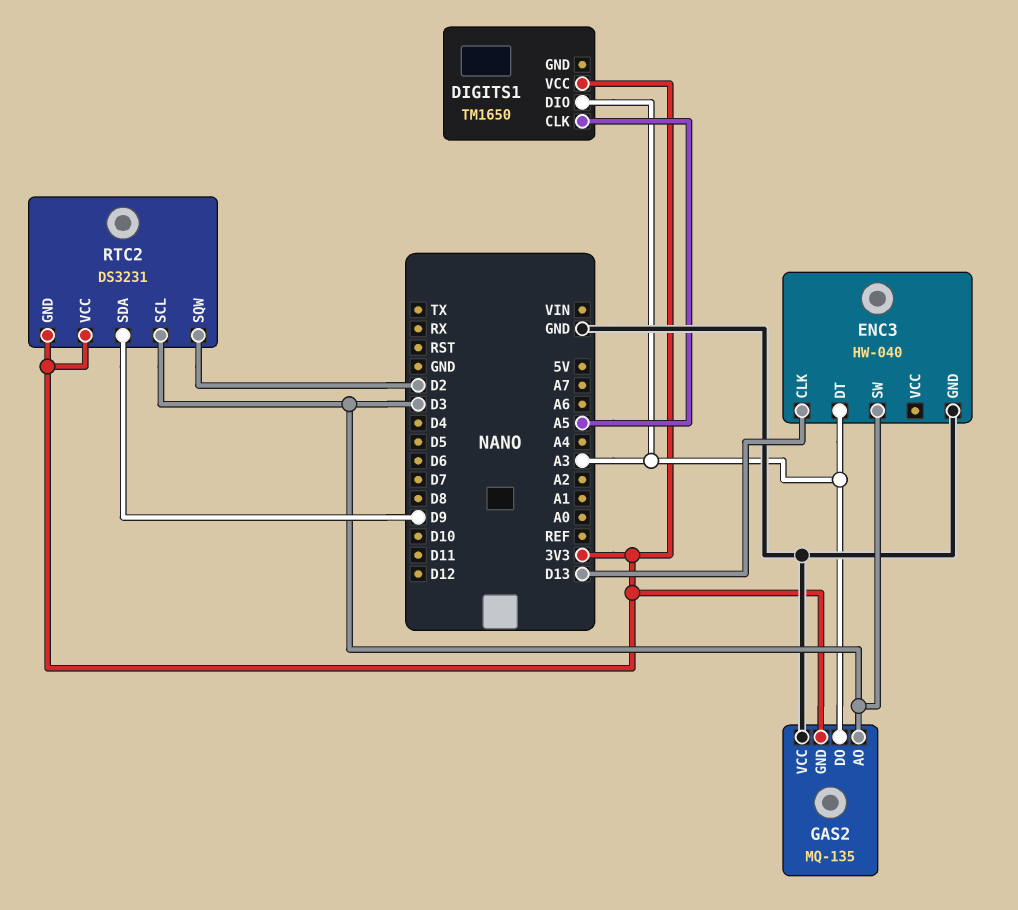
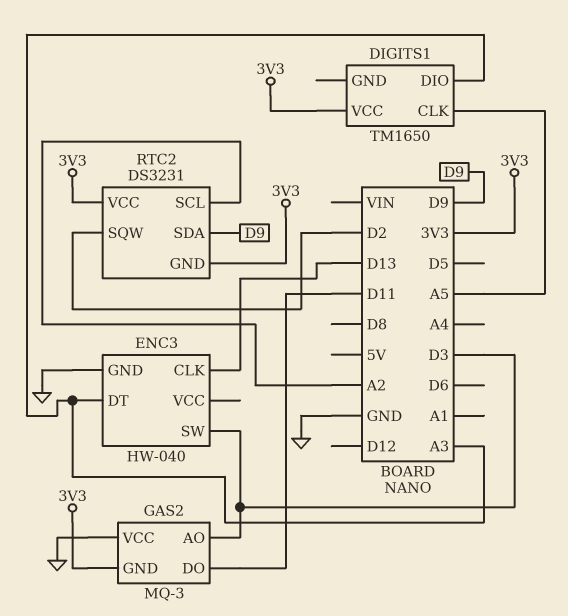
GAS2: MQ-135 -> MQ-3
GAS2 pin DO: A3 -> D11
RTC2 pin SCL: D3 -> A2

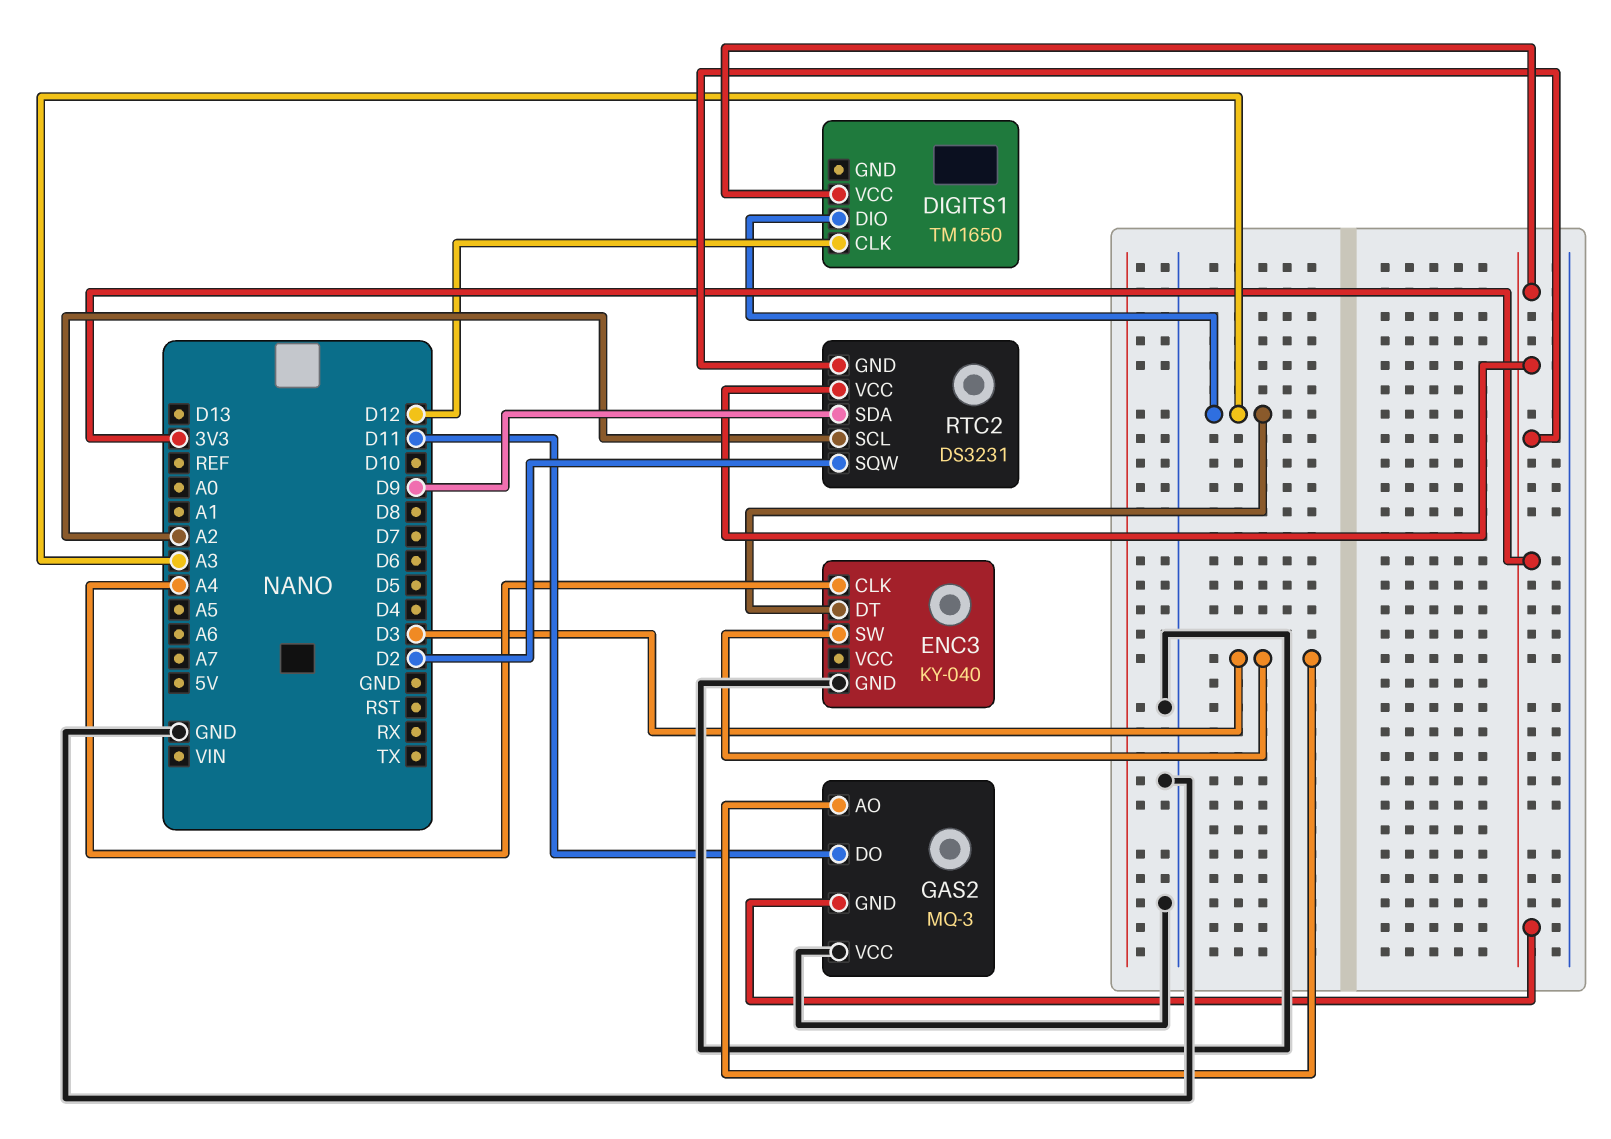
DIGITS1 pin CLK: A5 -> D12
ENC3: HW-040 -> KY-040
ENC3 pin CLK: D13 -> A4

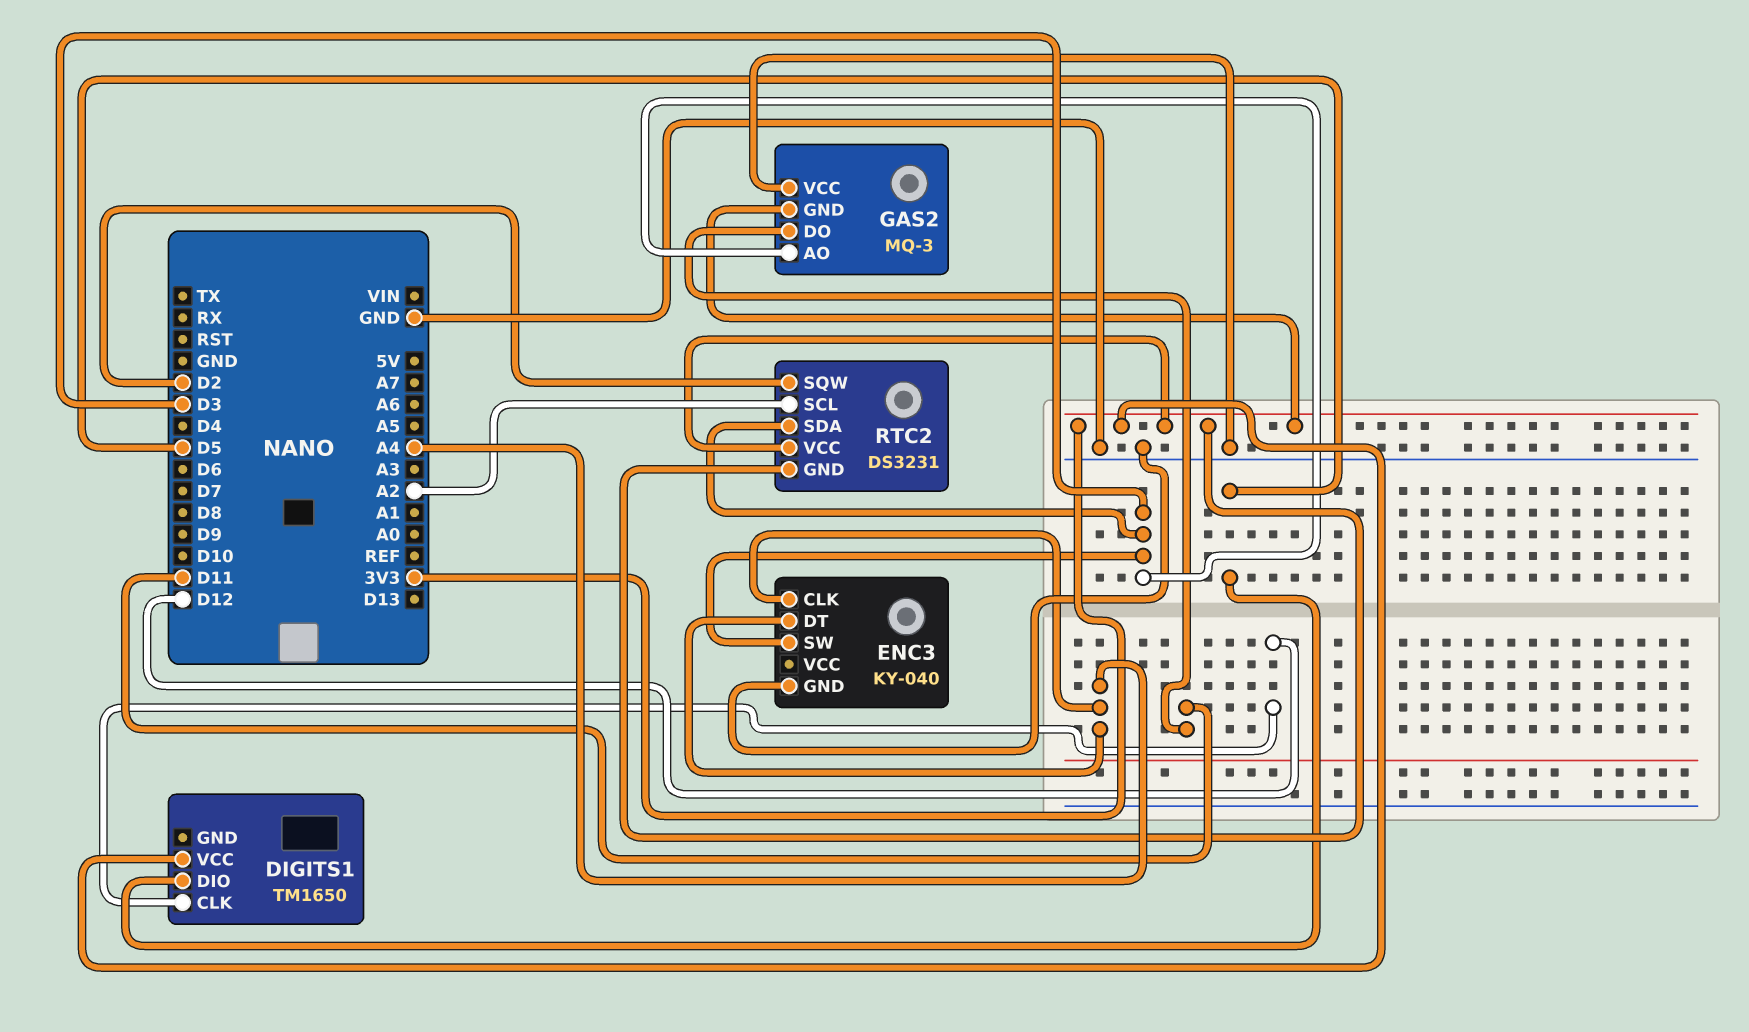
DIGITS1 pin DIO: A3 -> D5
ENC3 pin DT: A3 -> A4
RTC2 pin SDA: D9 -> D3

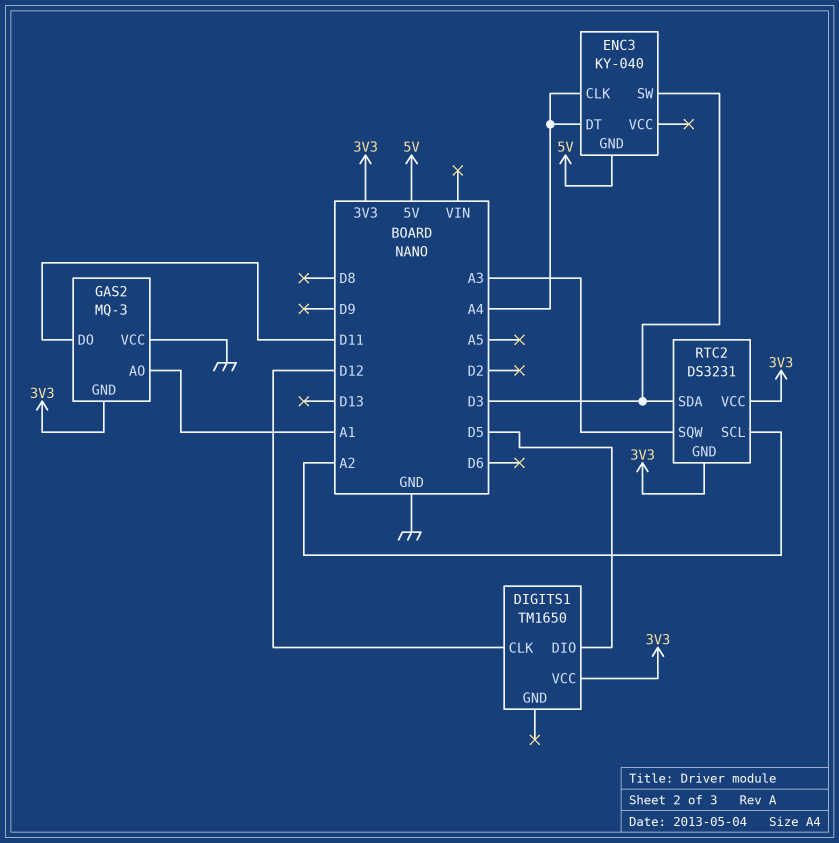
ENC3 pin GND: GND -> 5V
GAS2 pin AO: D3 -> A1
RTC2 pin SQW: D2 -> A3

